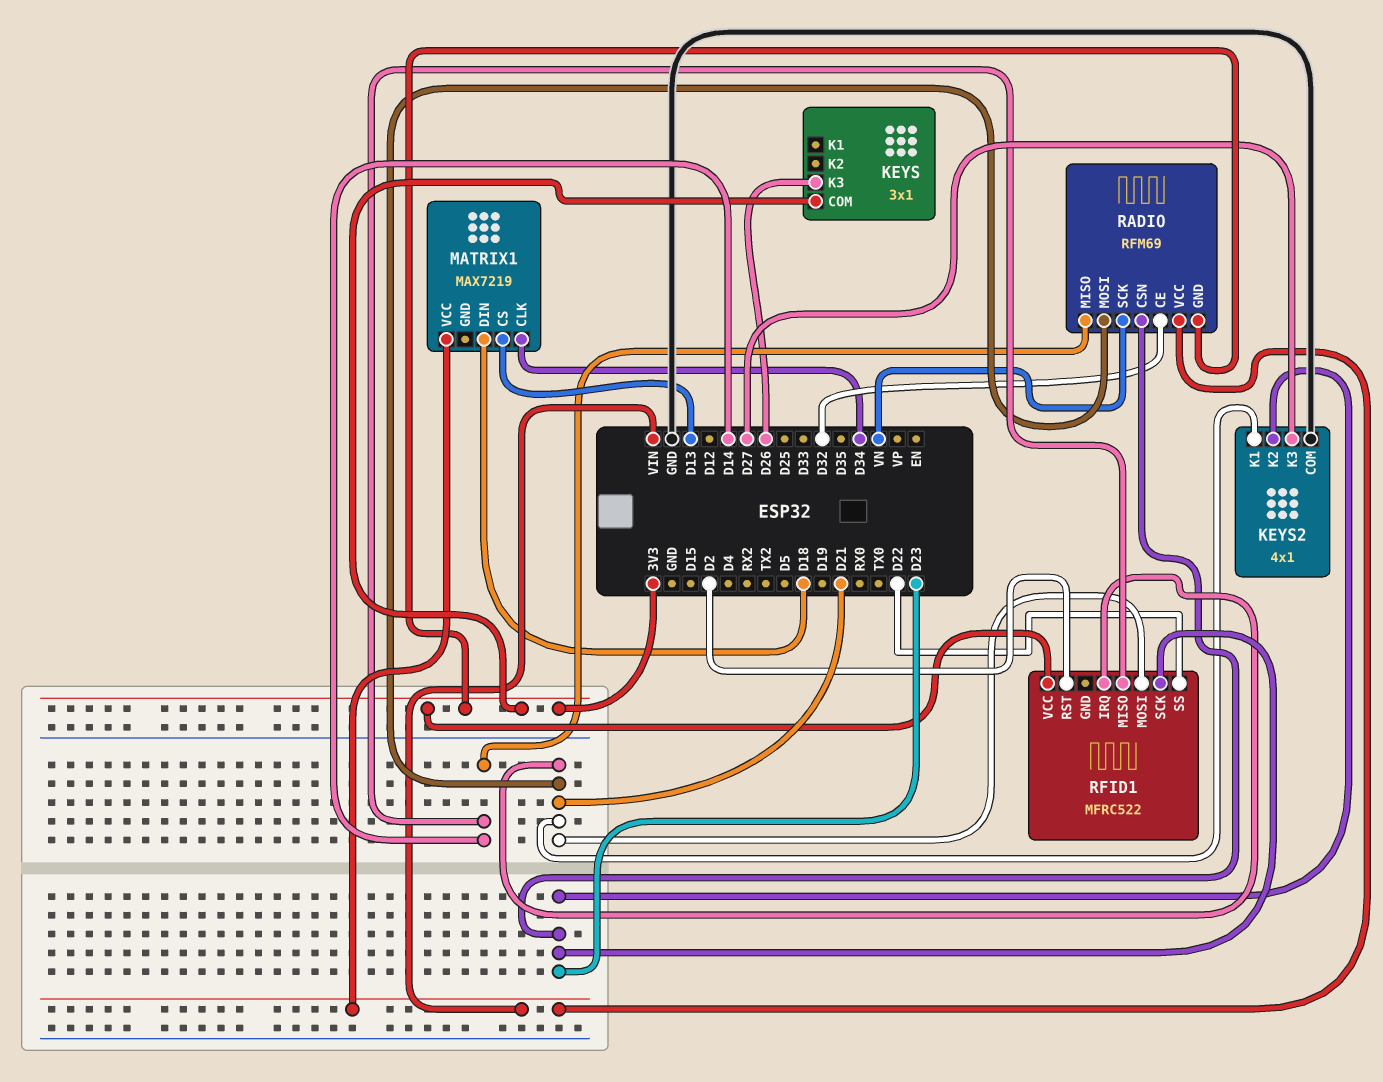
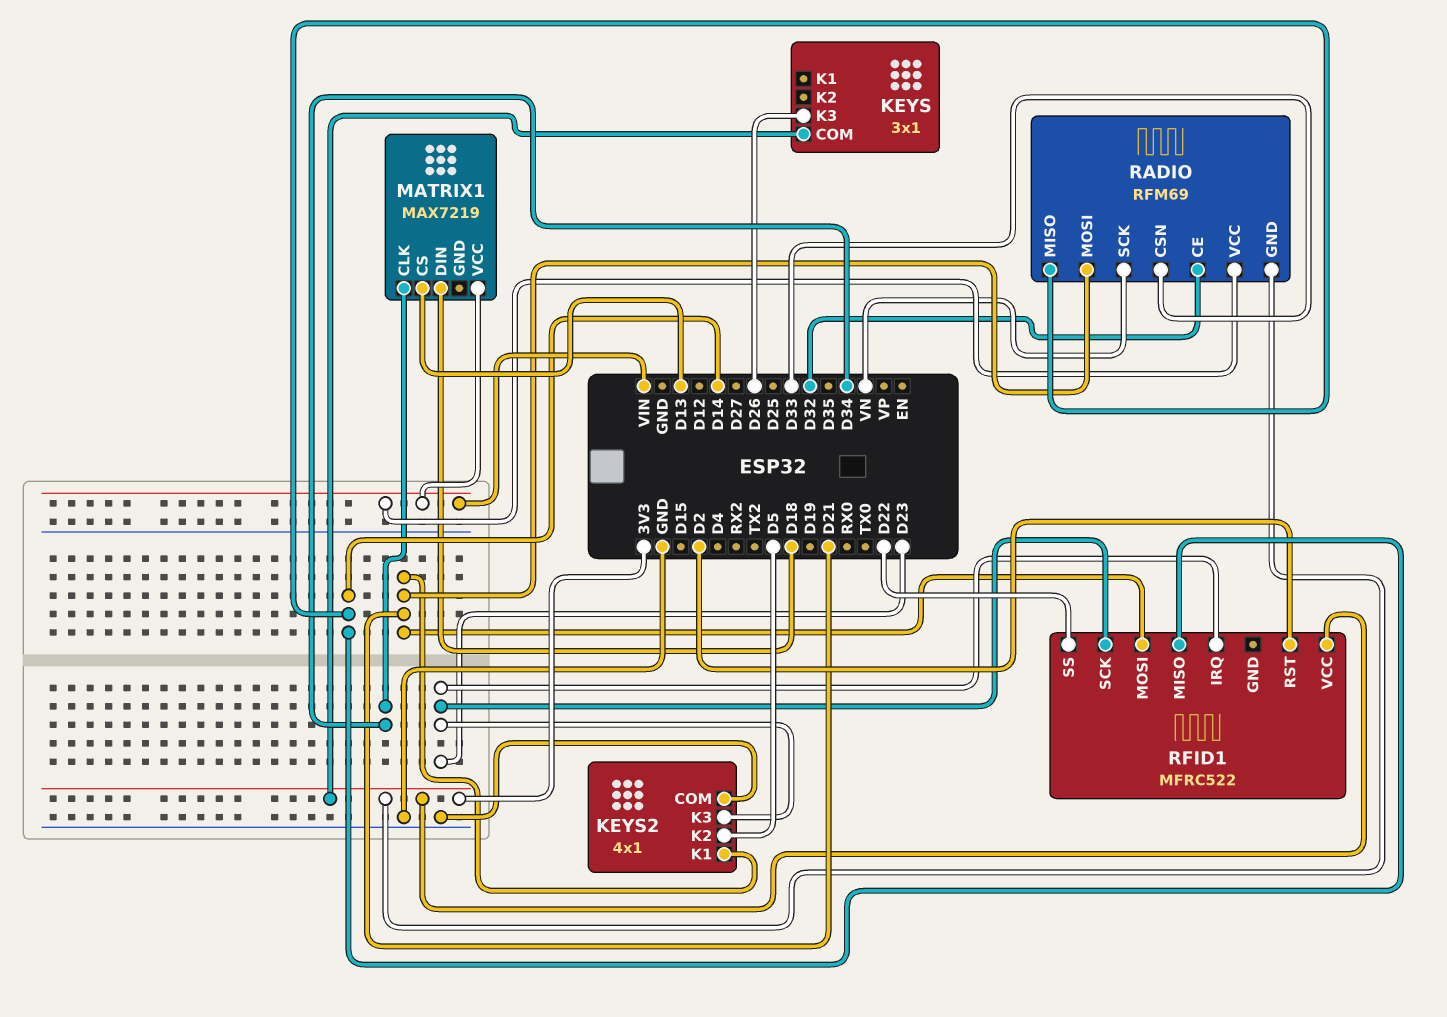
KEYS2 pin K2: D23 -> D5
KEYS2 pin K3: D27 -> D23
RADIO pin CSN: D23 -> D33
RFID1 pin IRQ: D21 -> D23

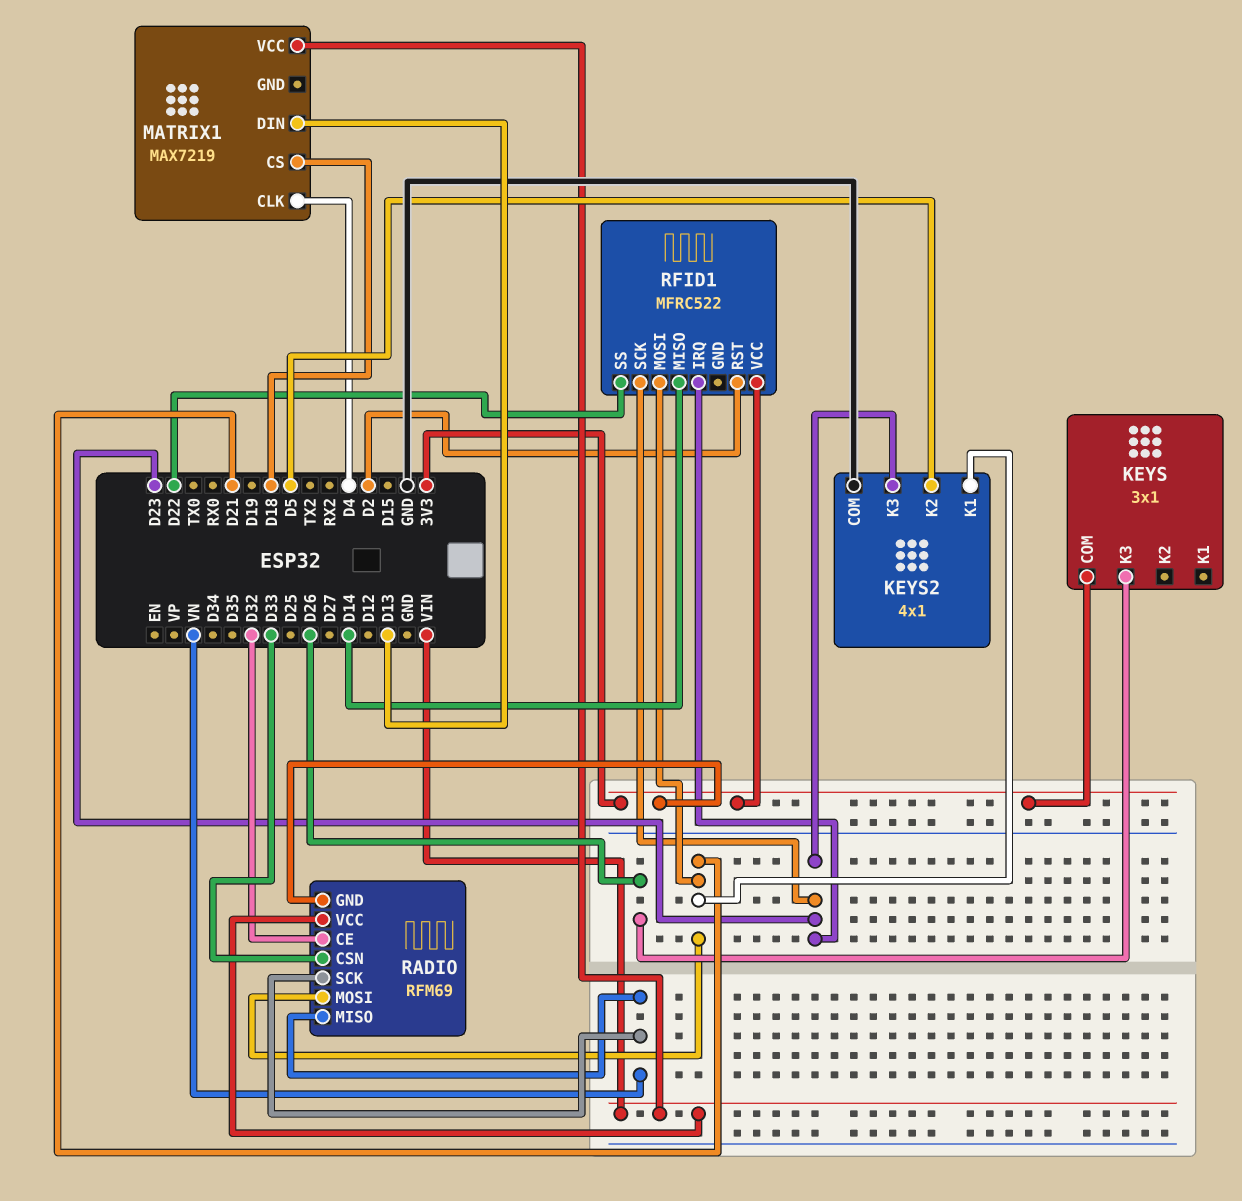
MATRIX1 pin CLK: D34 -> D4
MATRIX1 pin CS: D13 -> D18
MATRIX1 pin DIN: D18 -> D13
RADIO pin MISO: D14 -> VN

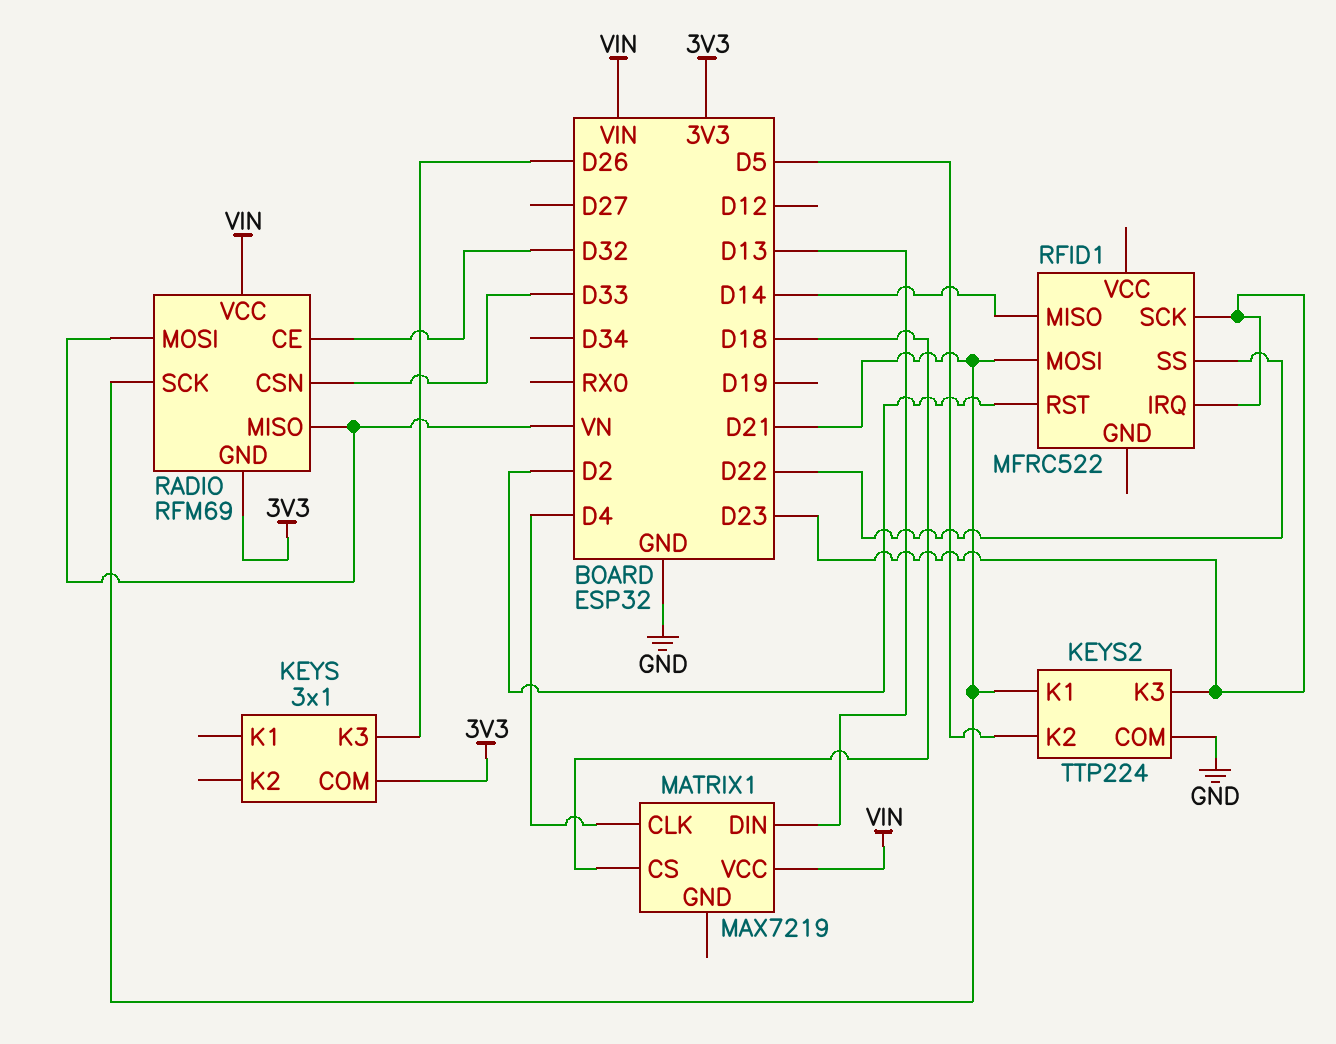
KEYS2: 4x1 -> TTP224
RADIO pin MOSI: D21 -> VN
RADIO pin SCK: VN -> D21
RFID1 pin VCC: 3V3 -> none

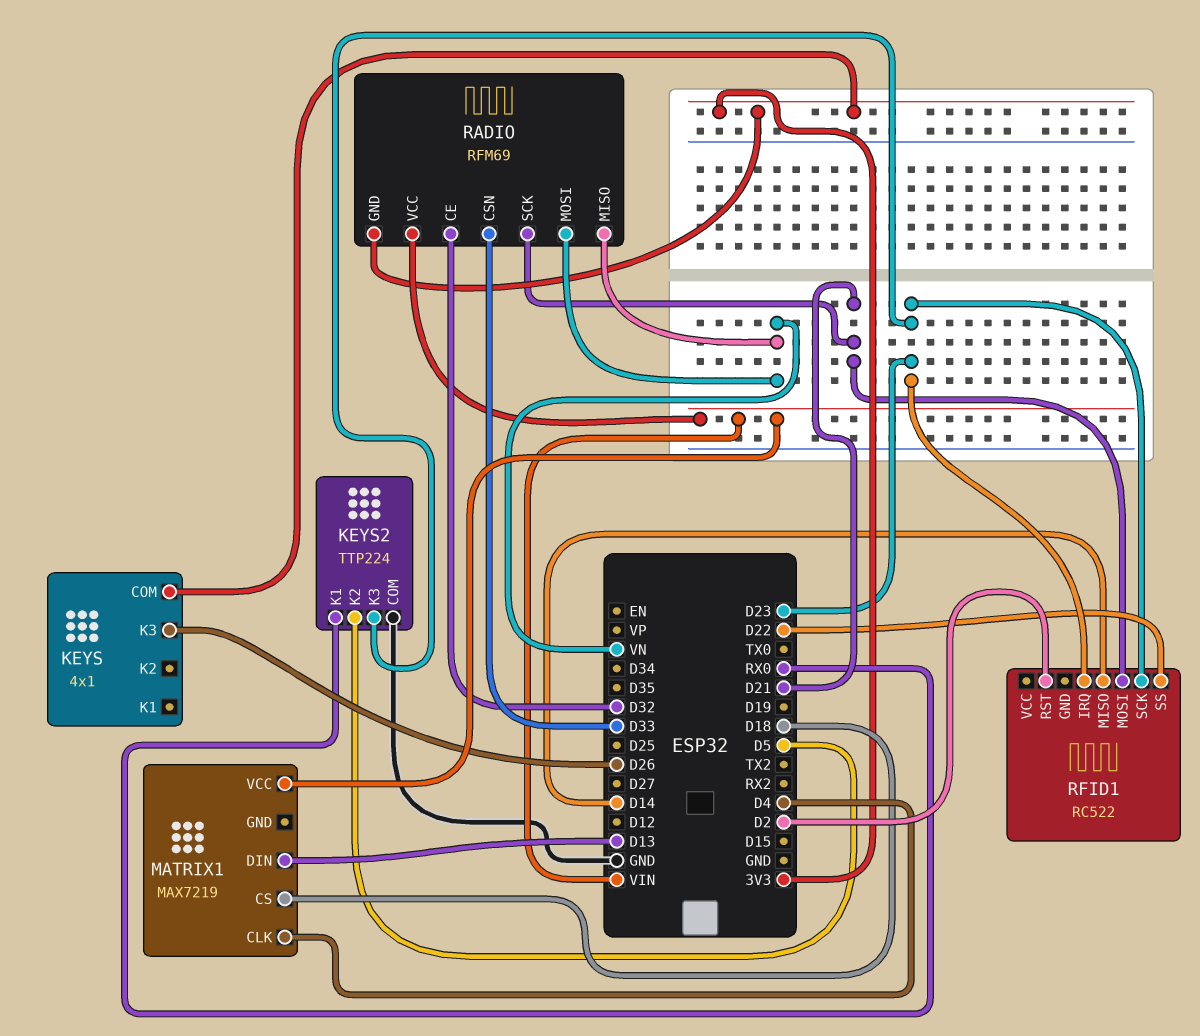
KEYS: 3x1 -> 4x1
KEYS2 pin K1: D21 -> RX0
RFID1: MFRC522 -> RC522

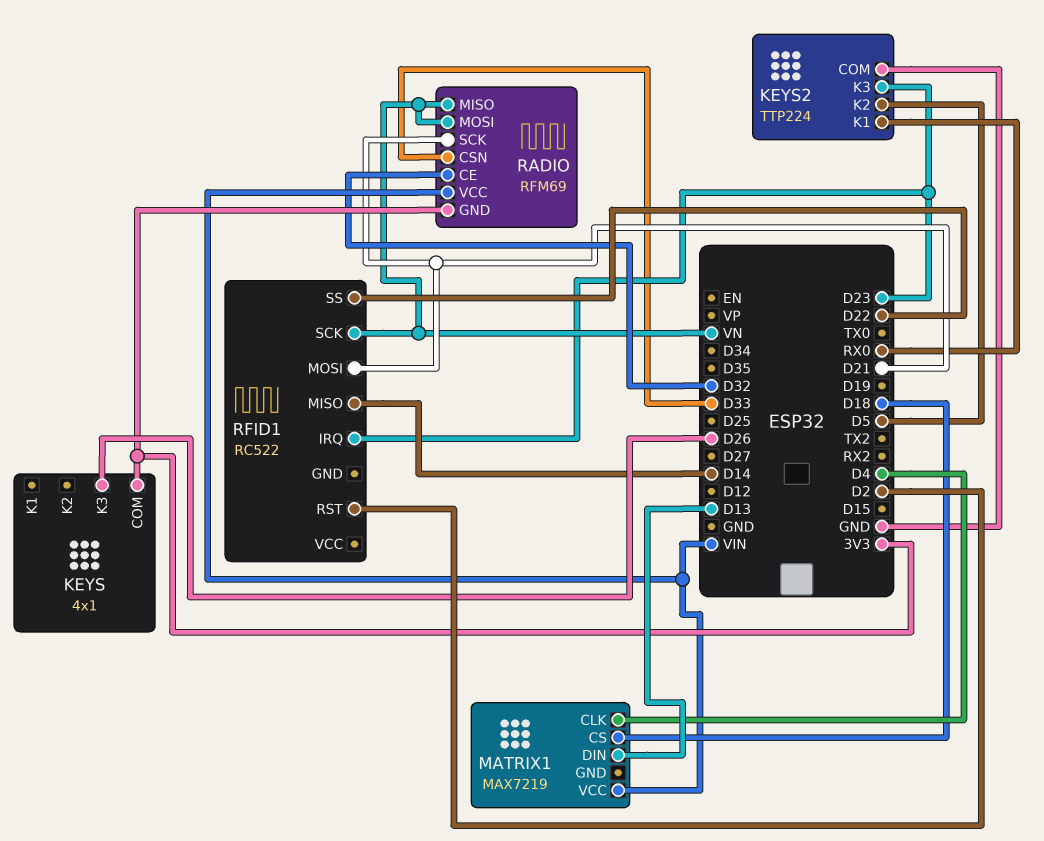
RFID1 pin SCK: D23 -> VN

